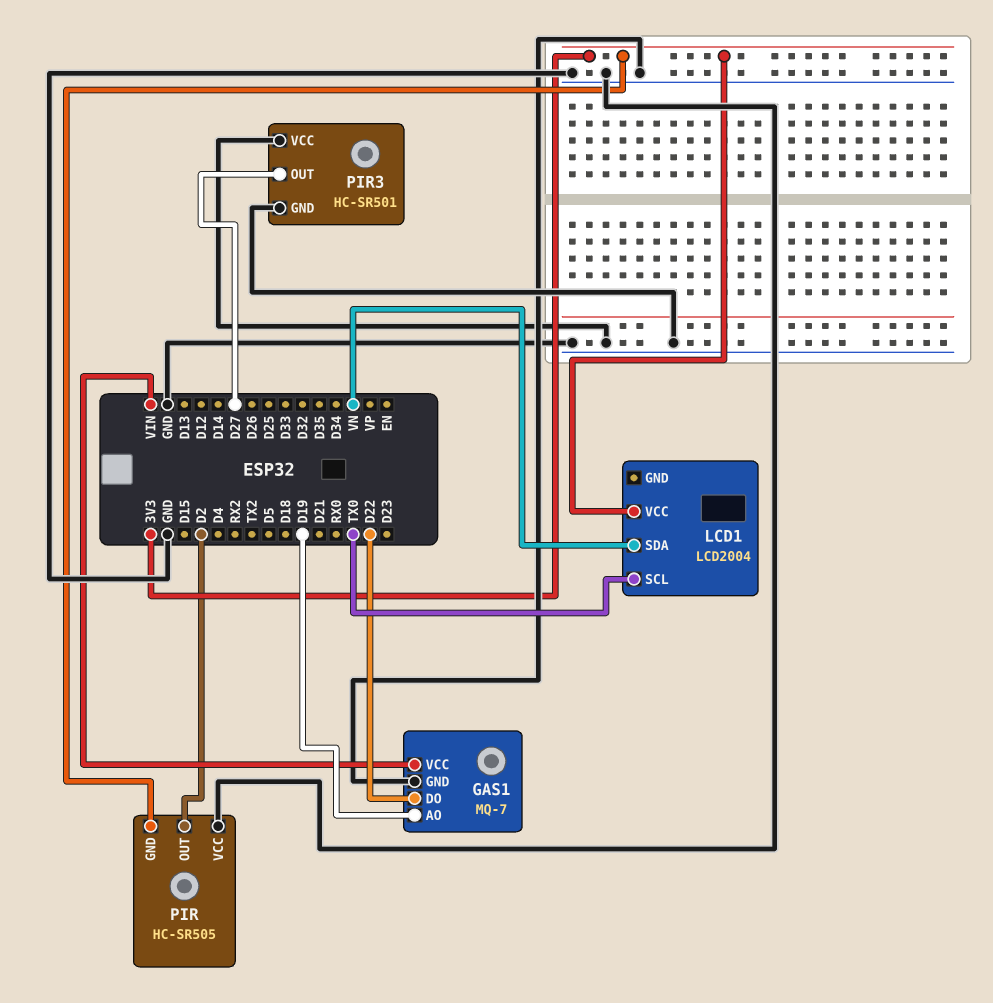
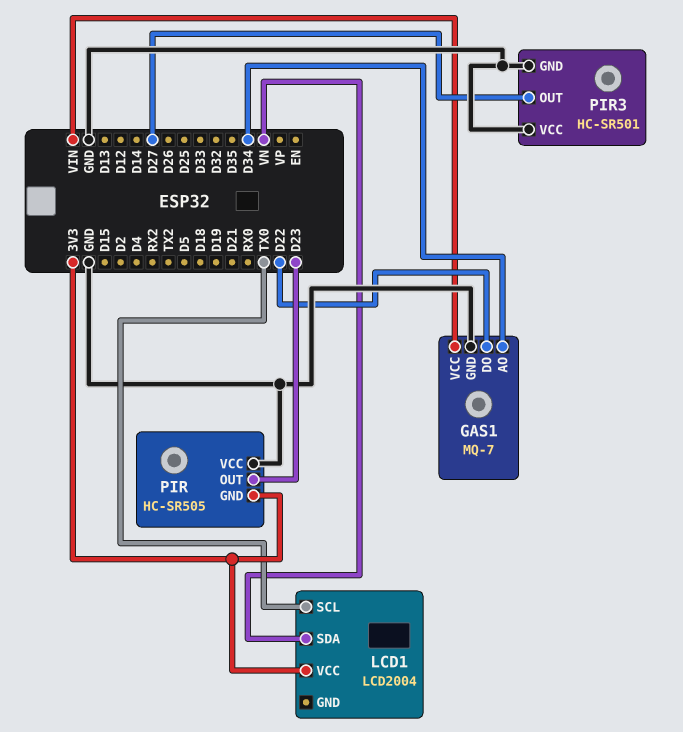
GAS1 pin AO: D19 -> D34
PIR pin OUT: D2 -> D23

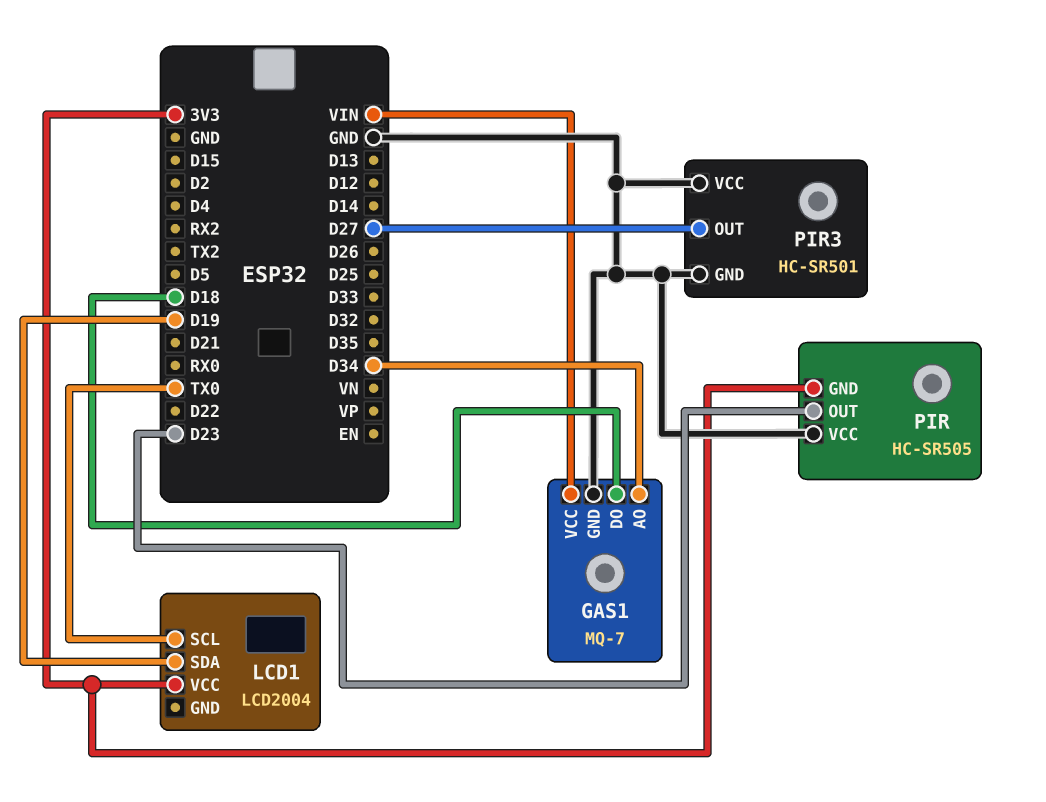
GAS1 pin DO: D22 -> D18
LCD1 pin SDA: VN -> D19

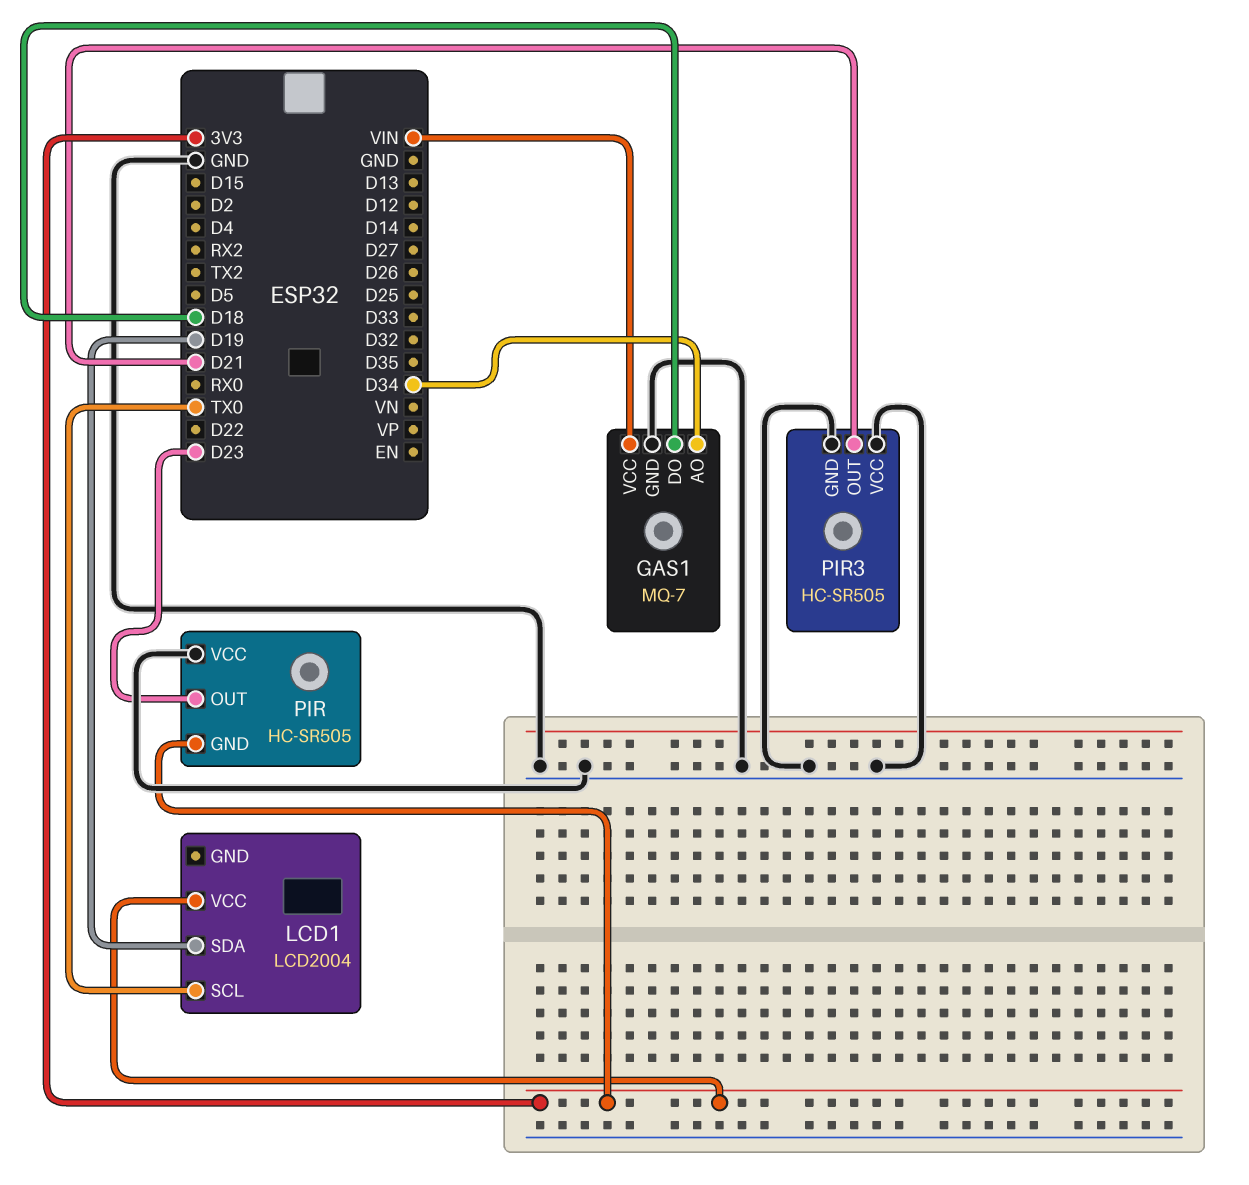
PIR3: HC-SR501 -> HC-SR505
PIR3 pin OUT: D27 -> D21

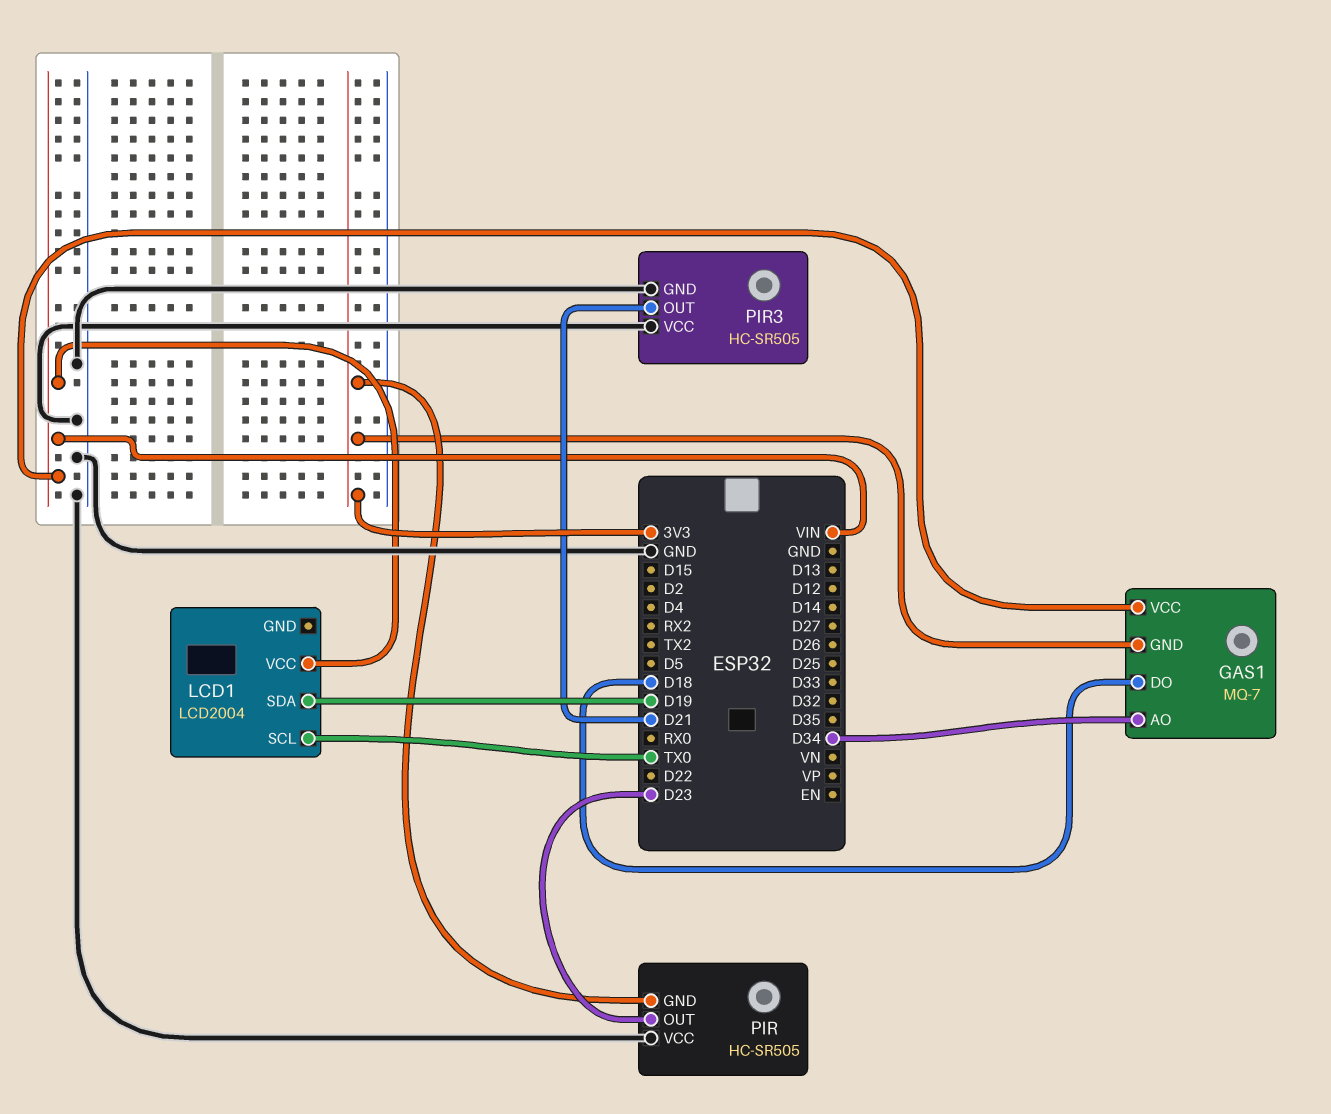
GAS1 pin GND: GND -> 3V3
LCD1 pin VCC: 3V3 -> VIN

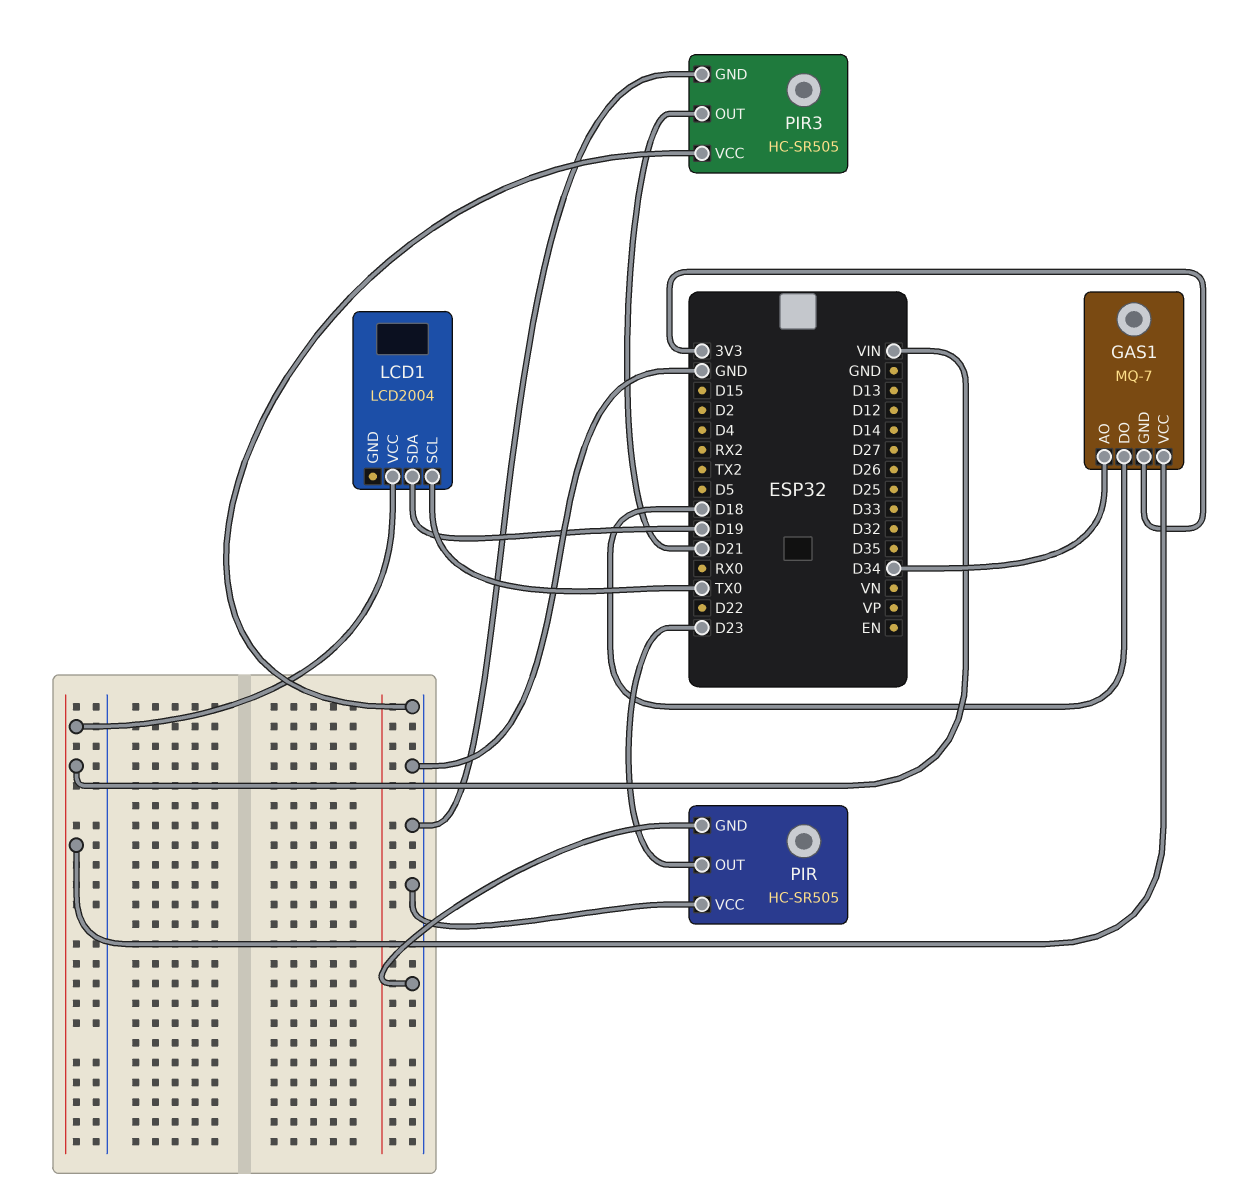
PIR pin GND: 3V3 -> GND

